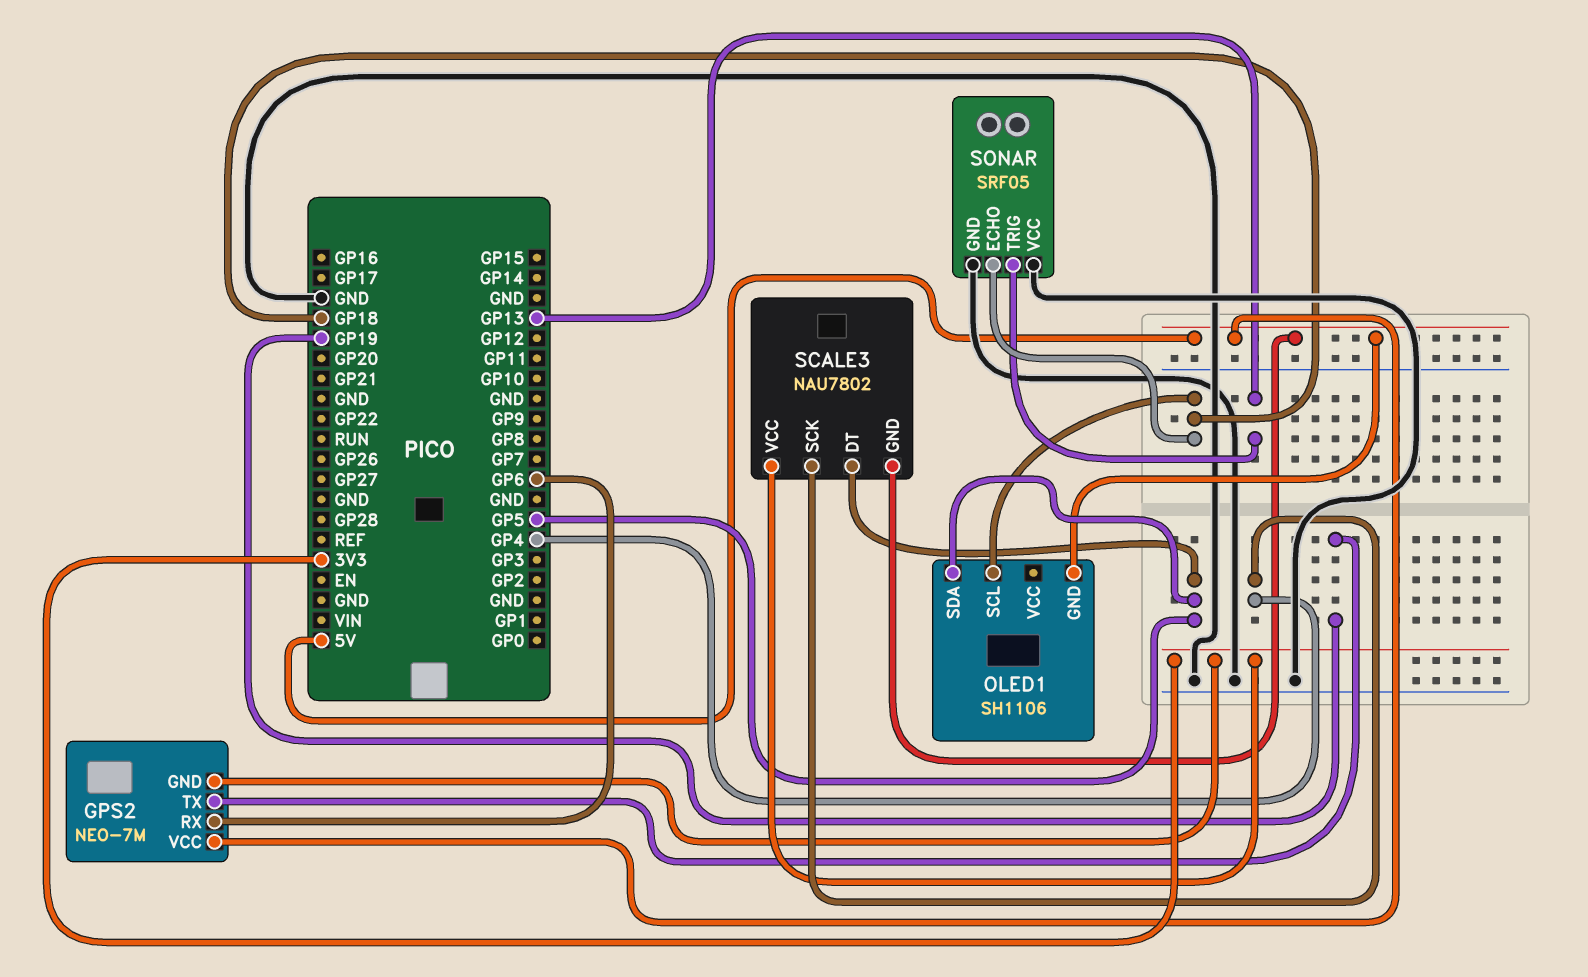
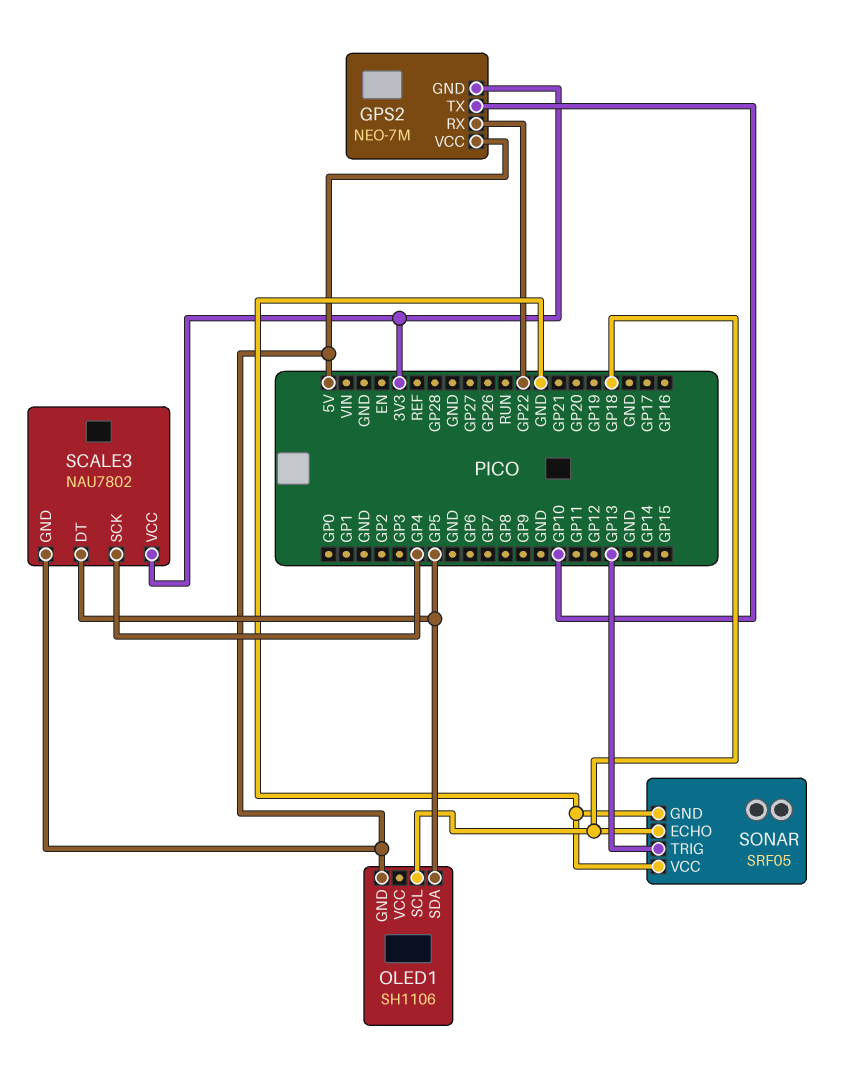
GPS2 pin RX: GP6 -> GP22
GPS2 pin TX: GP19 -> GP10

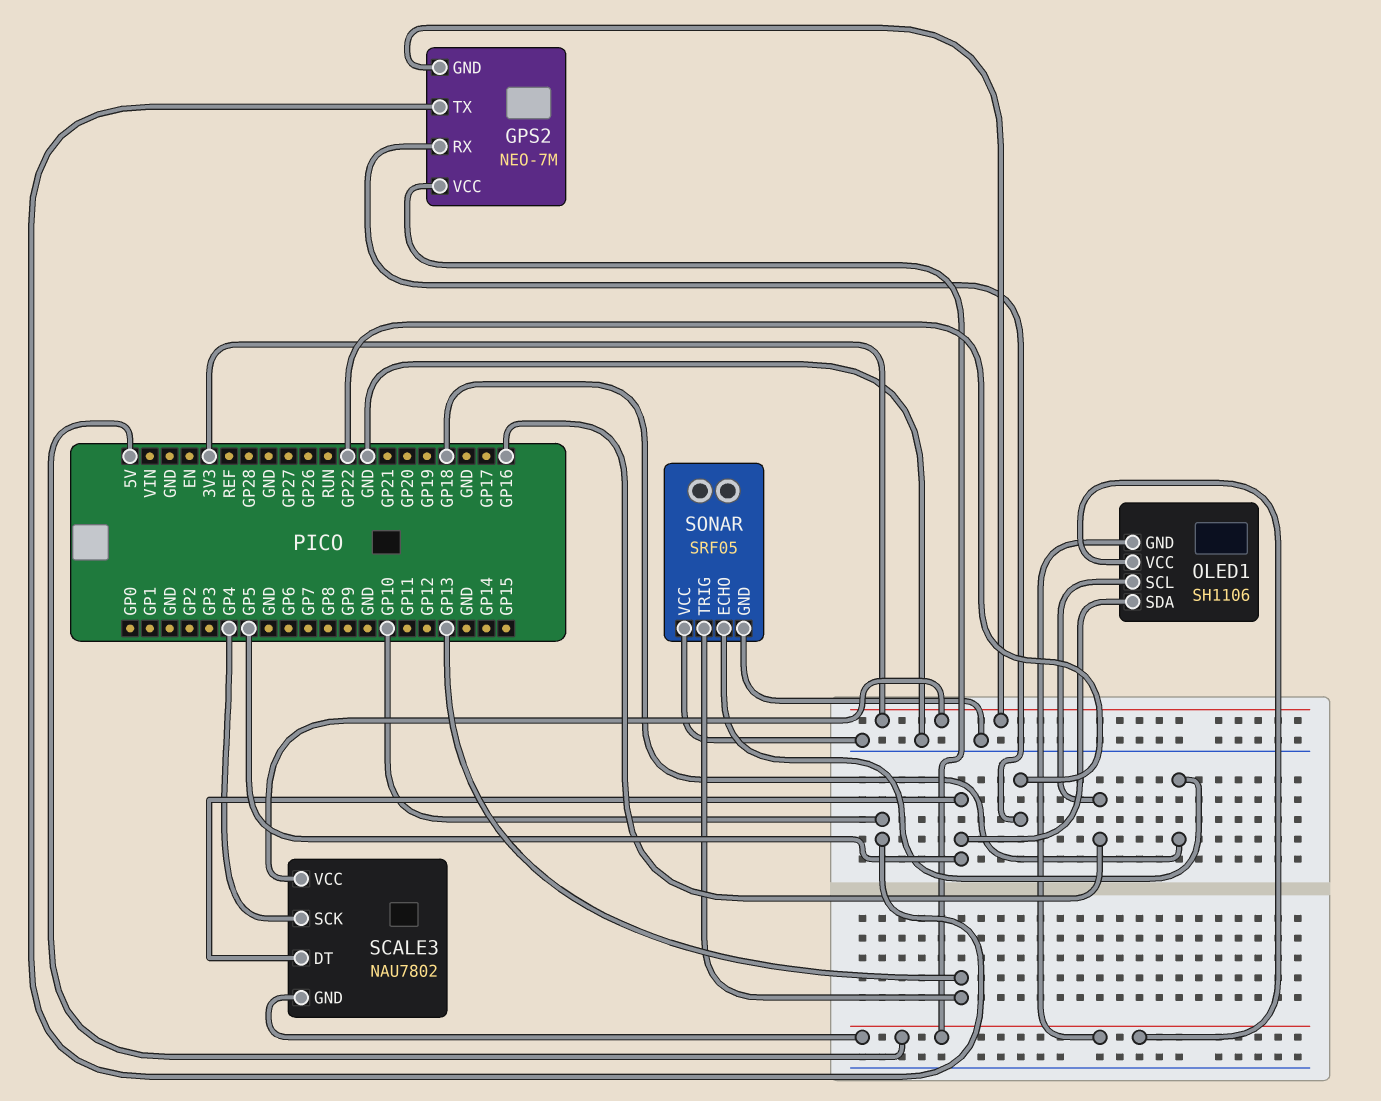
OLED1 pin SCL: GP18 -> GP16
OLED1 pin VCC: none -> 5V

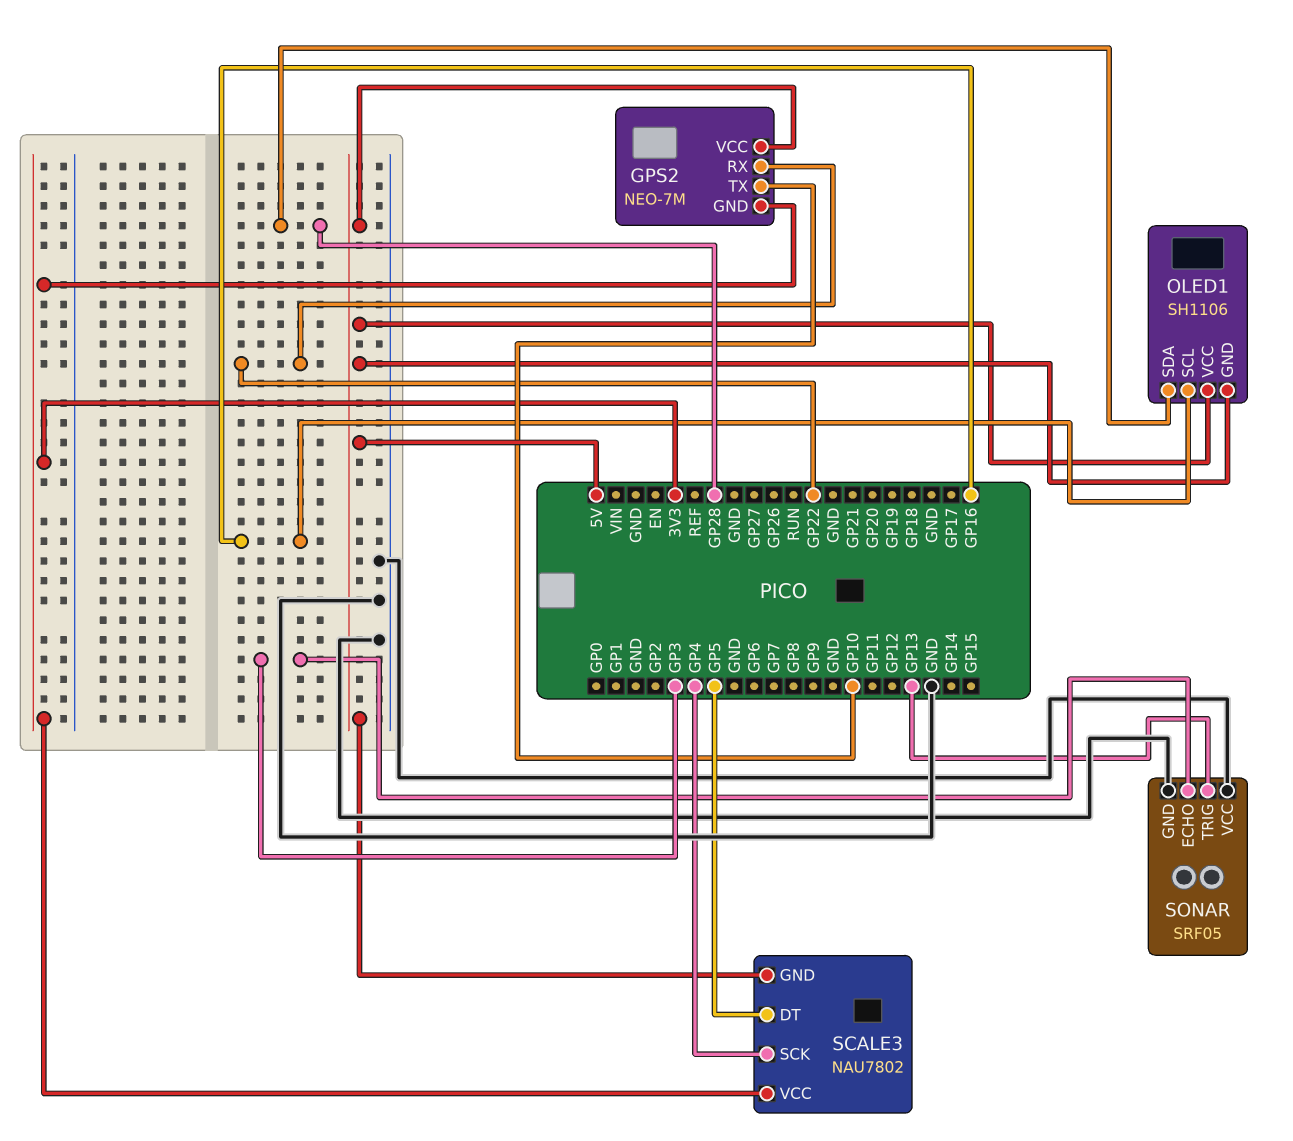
OLED1 pin SDA: GP5 -> GP28
SONAR pin ECHO: GP18 -> GP3

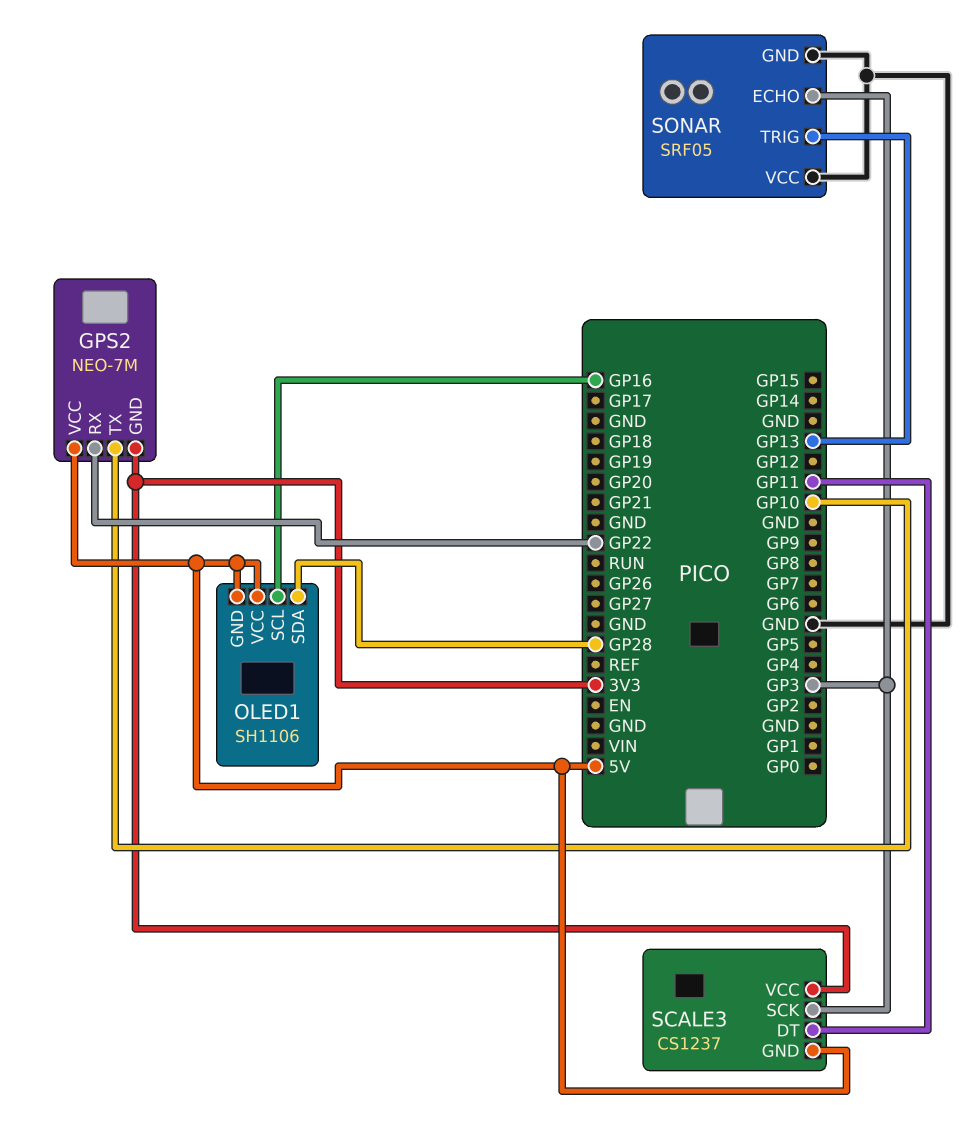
SCALE3: NAU7802 -> CS1237
SCALE3 pin DT: GP5 -> GP11
SCALE3 pin SCK: GP4 -> GP3

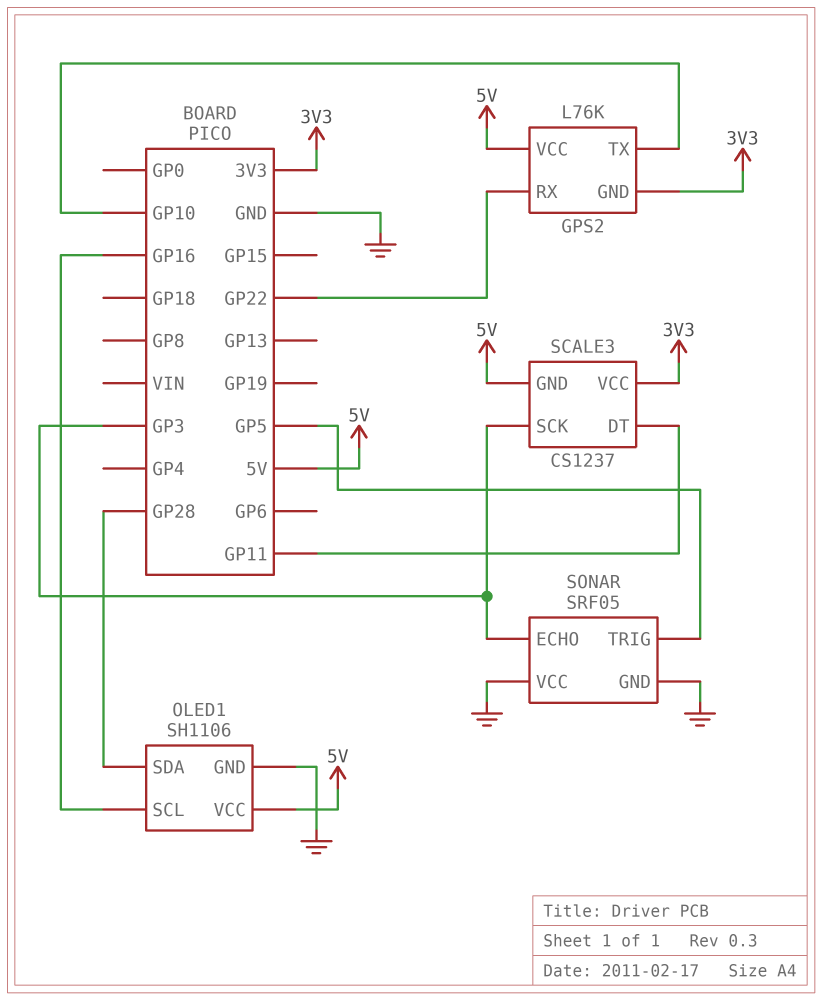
GPS2: NEO-7M -> L76K
OLED1 pin GND: 5V -> GND
SONAR pin TRIG: GP13 -> GP5

